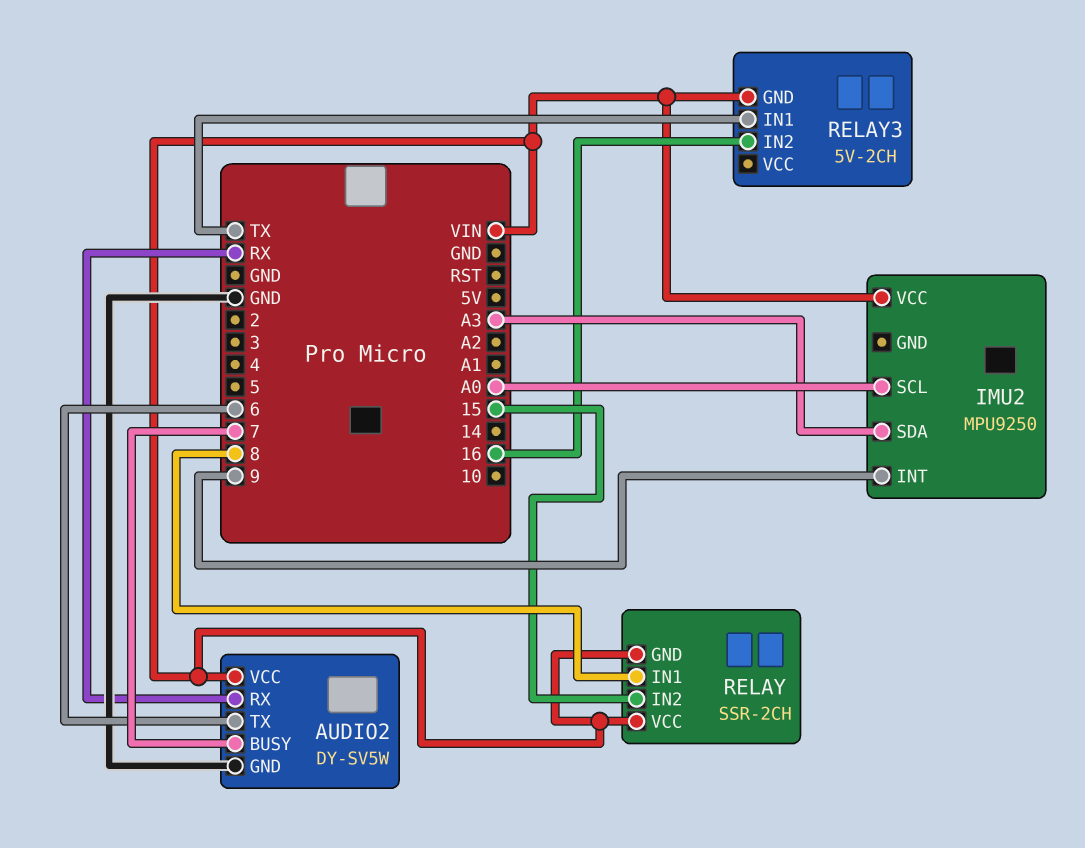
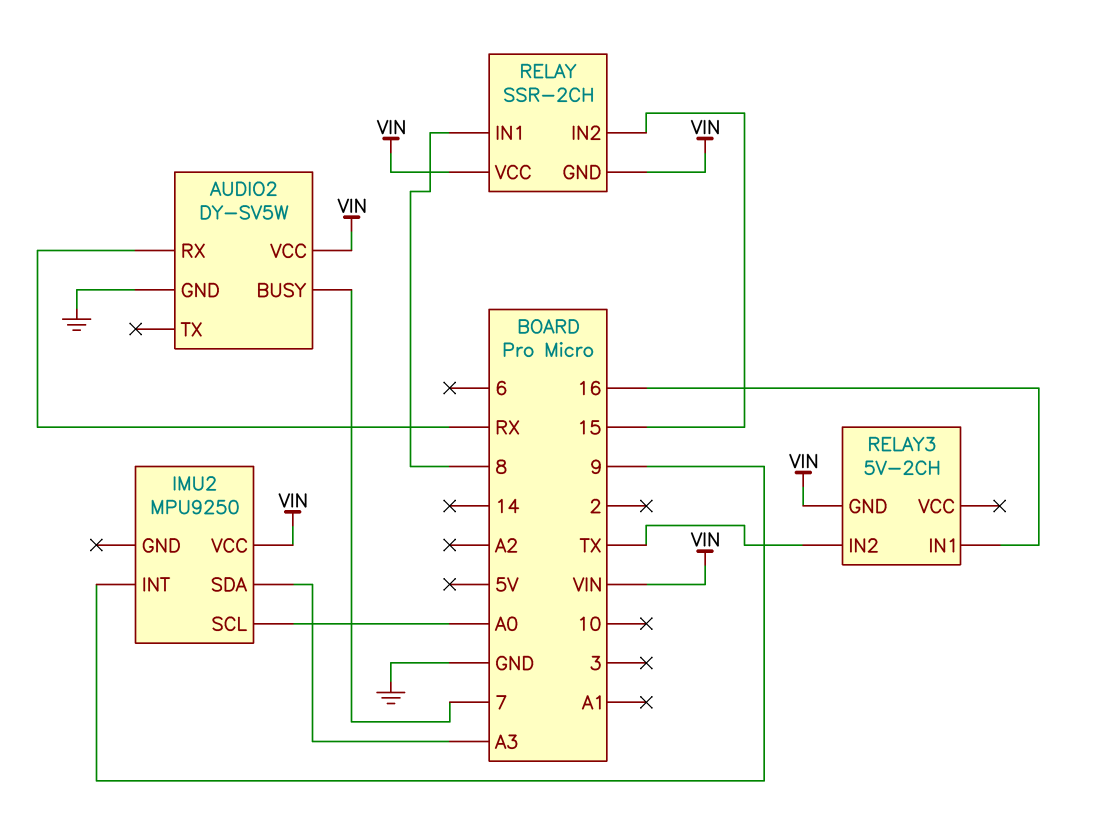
AUDIO2 pin TX: 6 -> none
RELAY3 pin IN1: TX -> 16
RELAY3 pin IN2: 16 -> TX

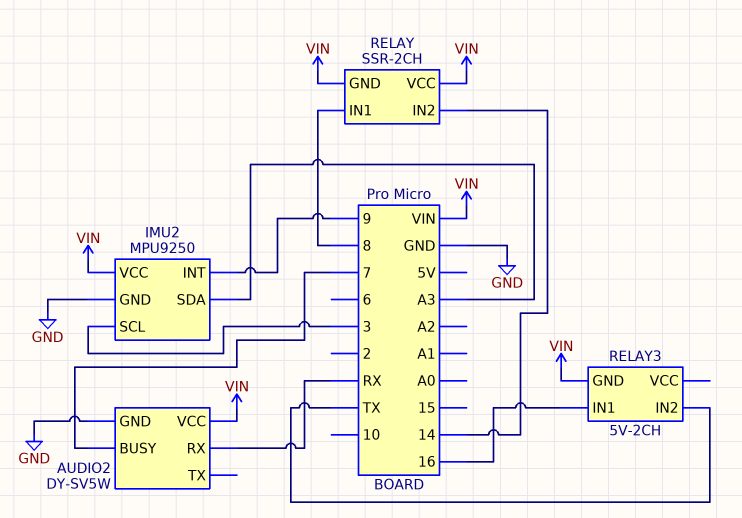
IMU2 pin GND: none -> GND
IMU2 pin SCL: A0 -> 3
RELAY pin IN2: 15 -> 14

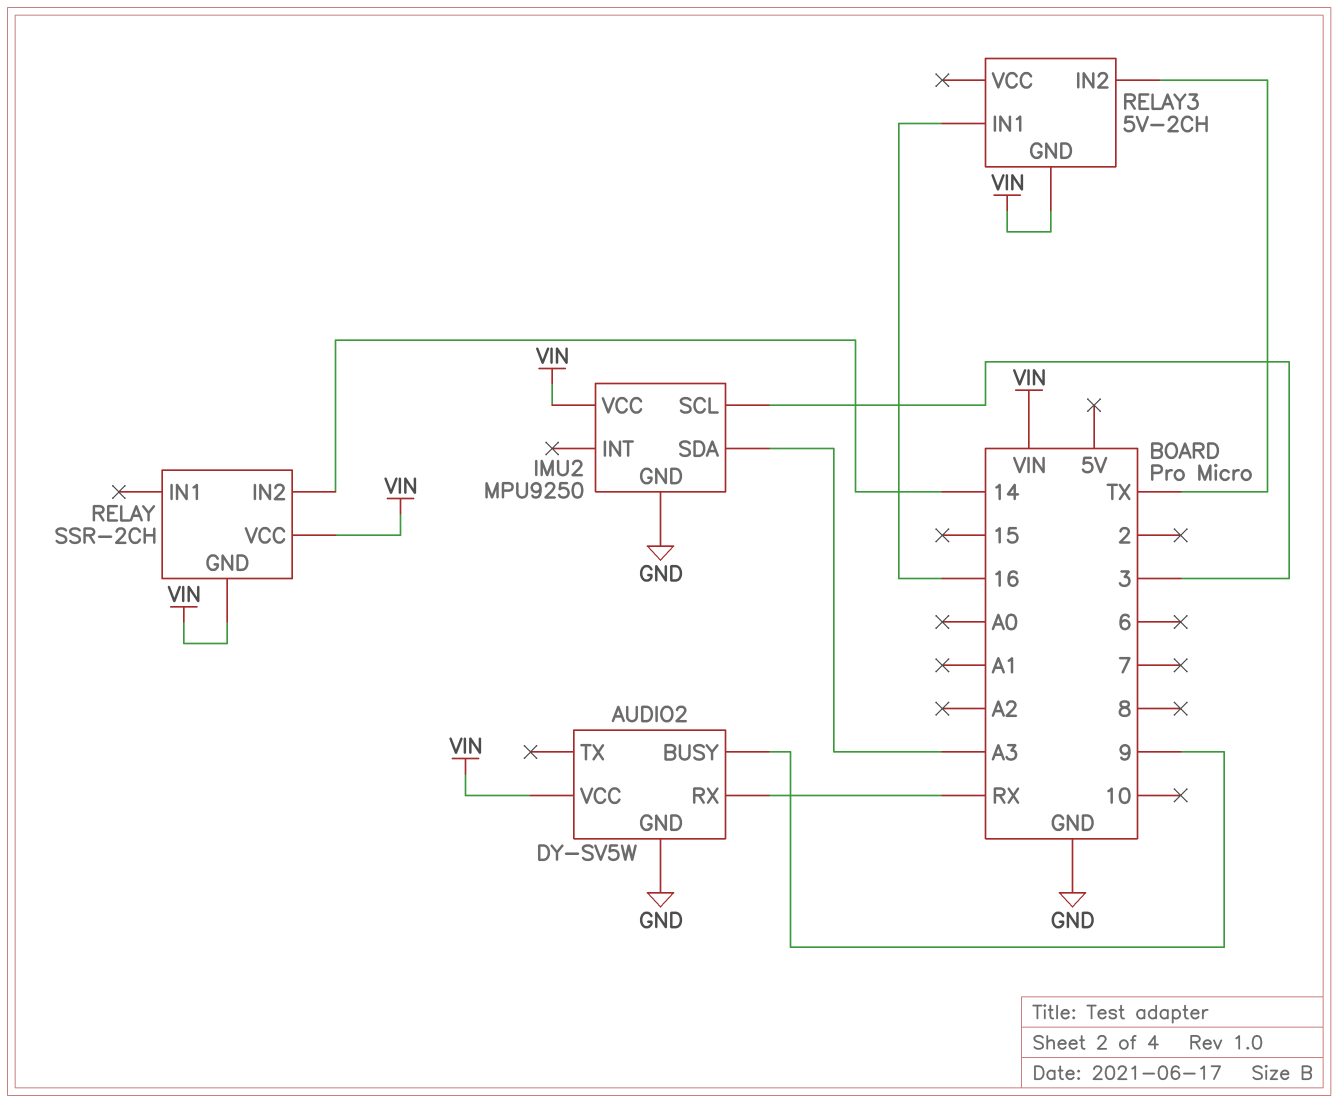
AUDIO2 pin BUSY: 7 -> 9
IMU2 pin INT: 9 -> none
RELAY pin IN1: 8 -> none

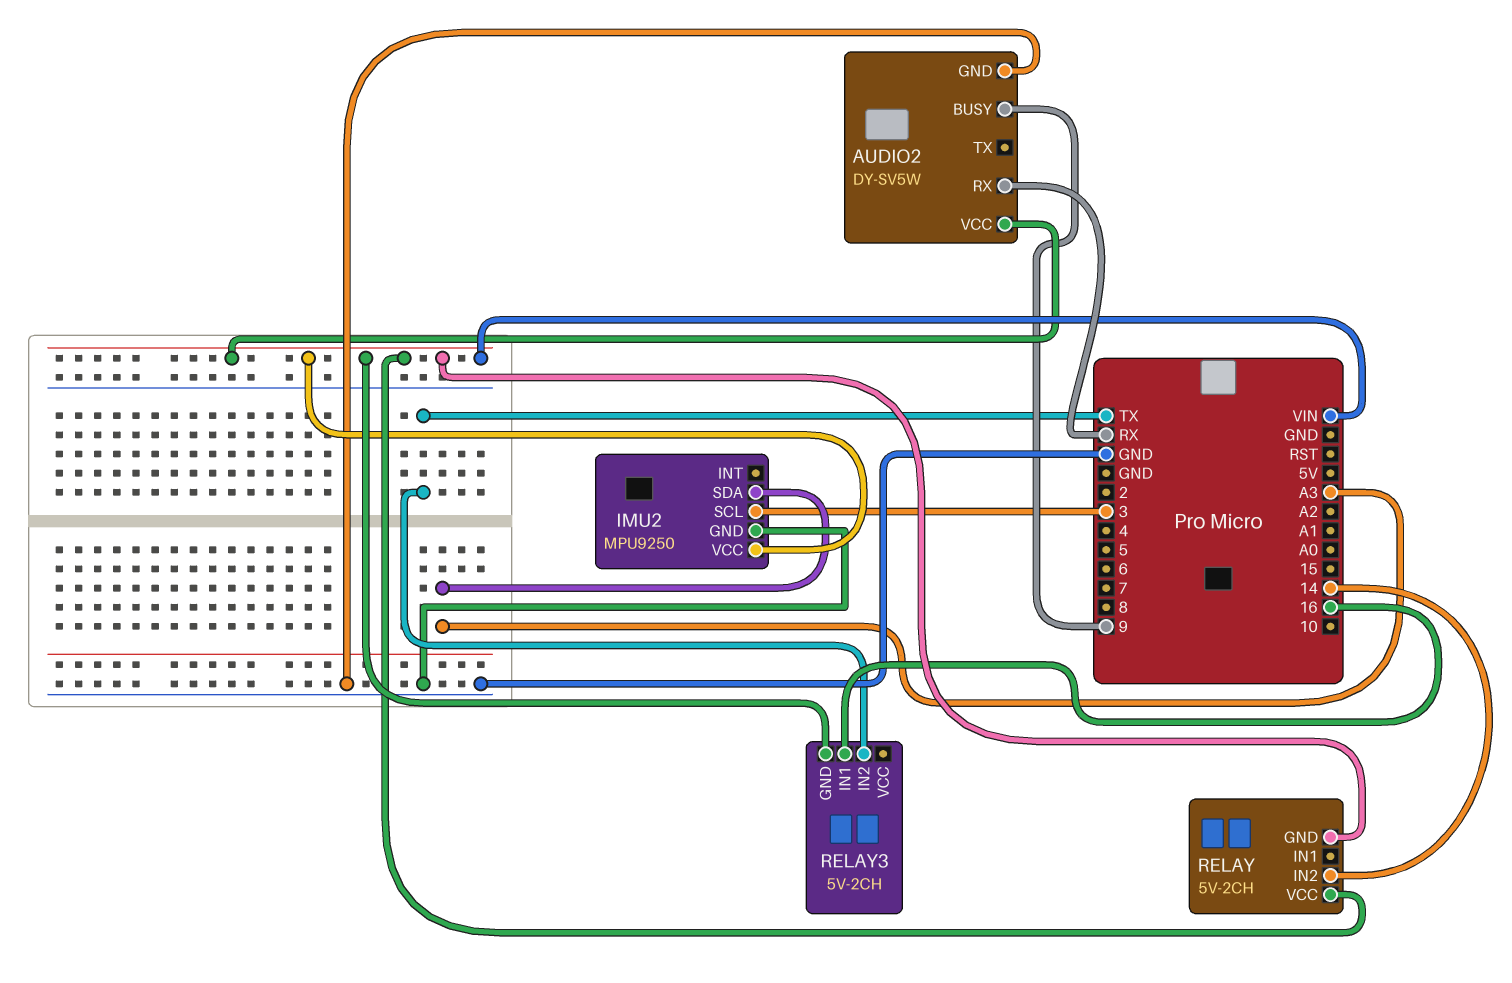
RELAY: SSR-2CH -> 5V-2CH

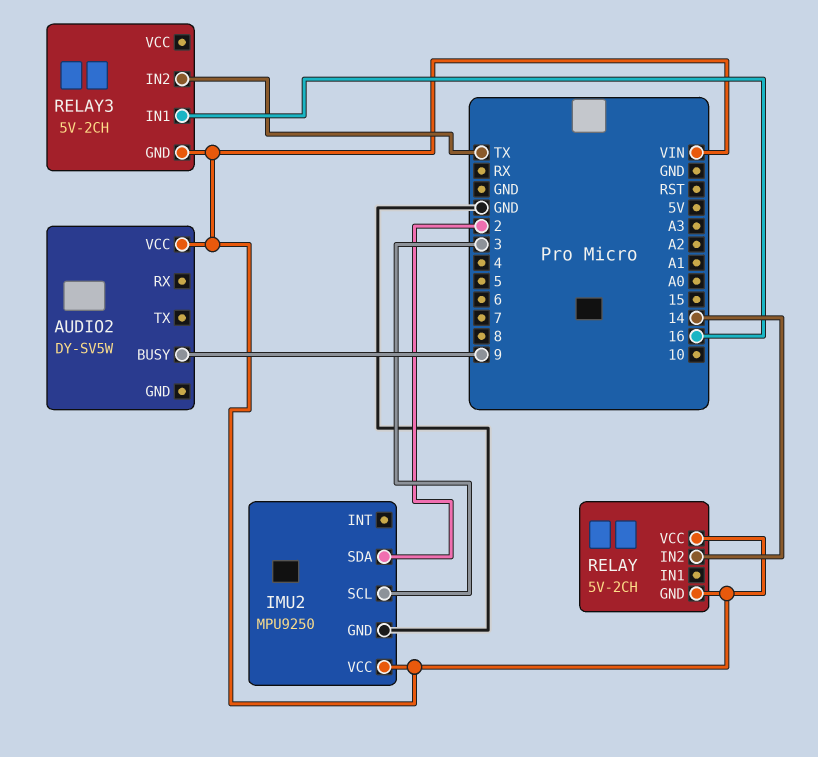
AUDIO2 pin GND: GND -> none
AUDIO2 pin RX: RX -> none
IMU2 pin SDA: A3 -> 2

